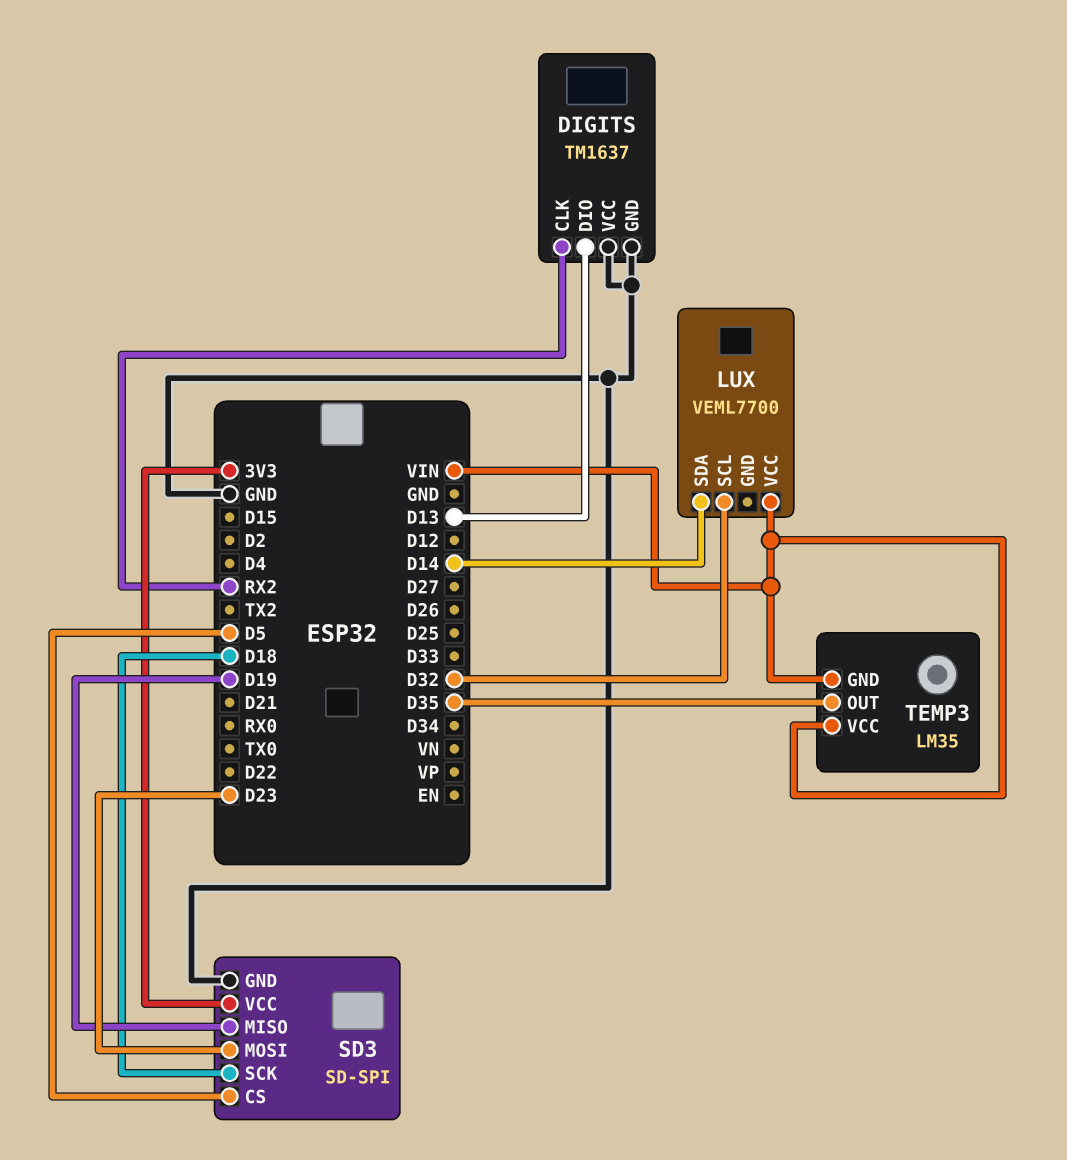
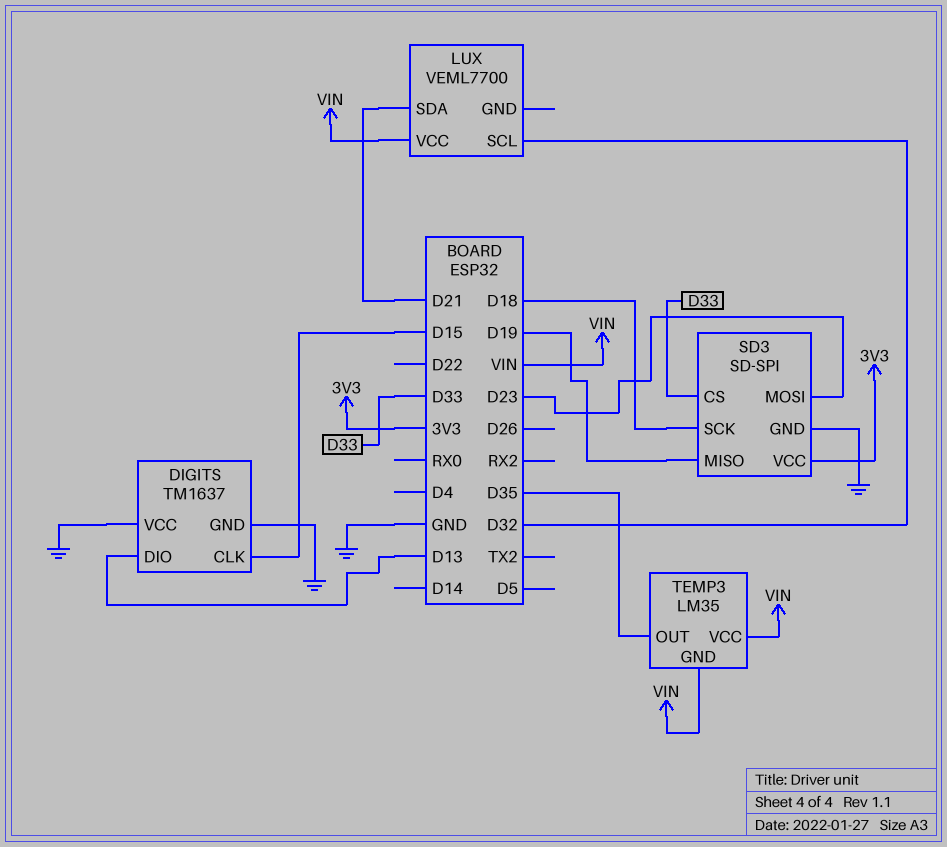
DIGITS pin CLK: RX2 -> D15
LUX pin SDA: D14 -> D21
SD3 pin CS: D5 -> D33

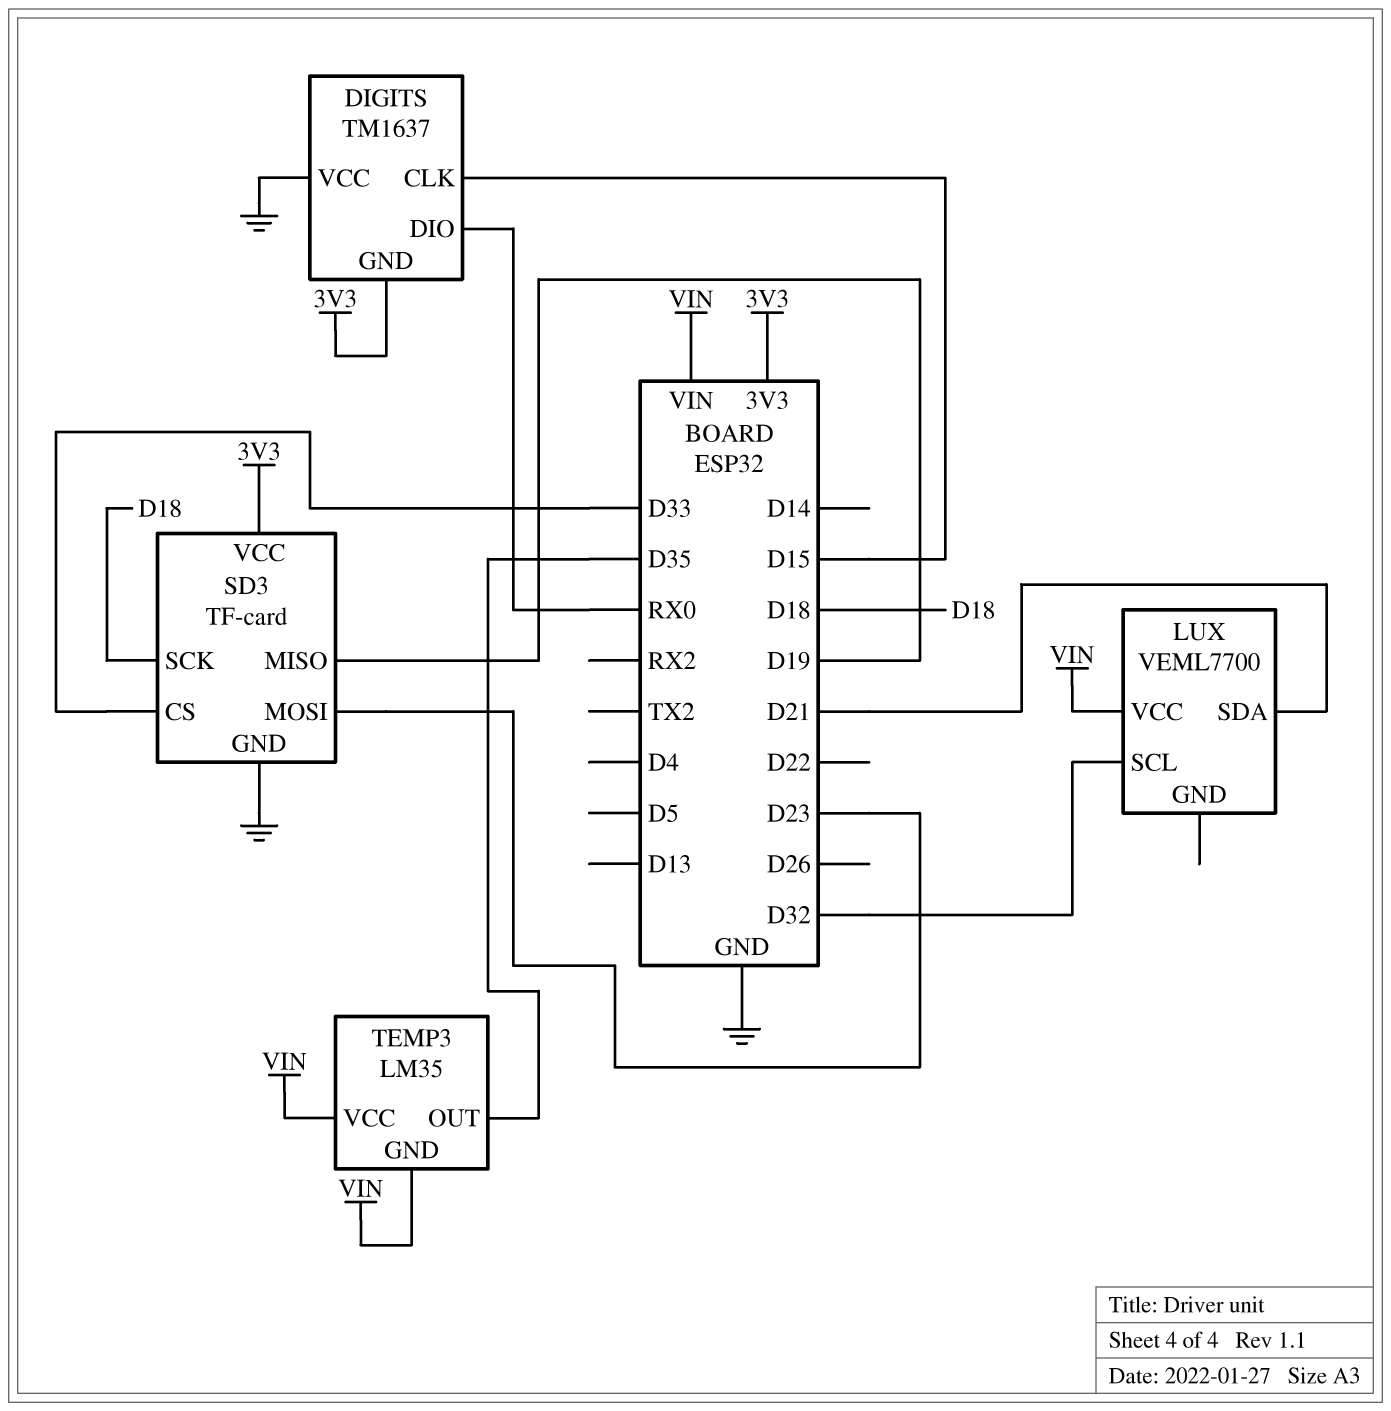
DIGITS pin DIO: D13 -> RX0
DIGITS pin GND: GND -> 3V3
SD3: SD-SPI -> TF-card

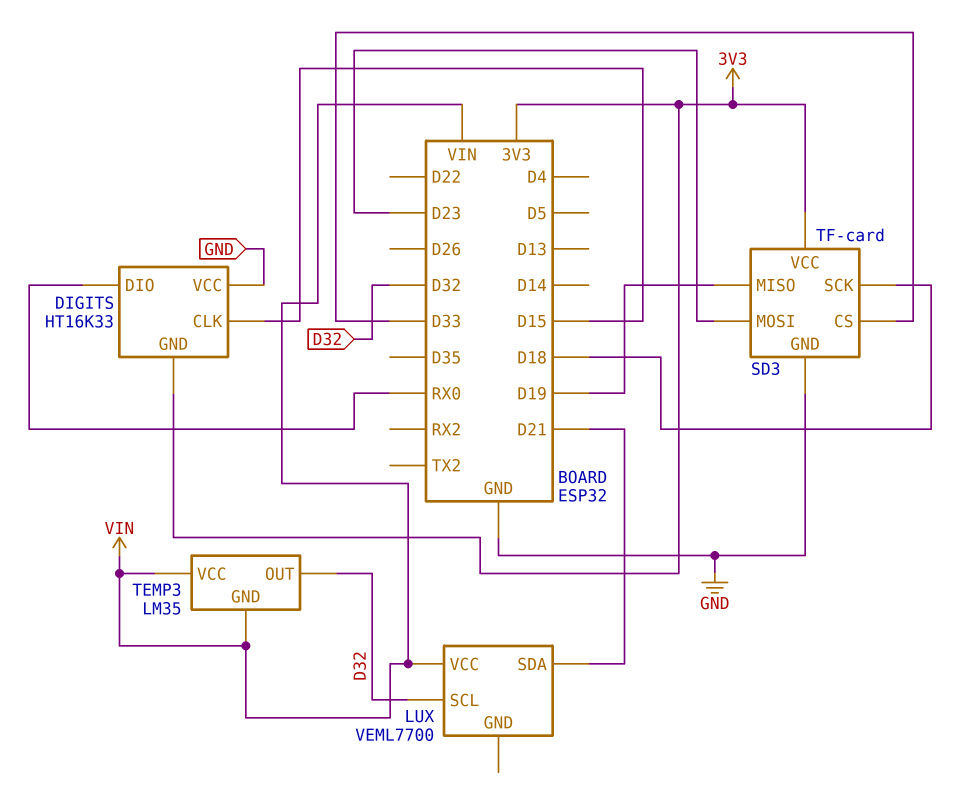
DIGITS: TM1637 -> HT16K33
TEMP3 pin OUT: D35 -> D32

